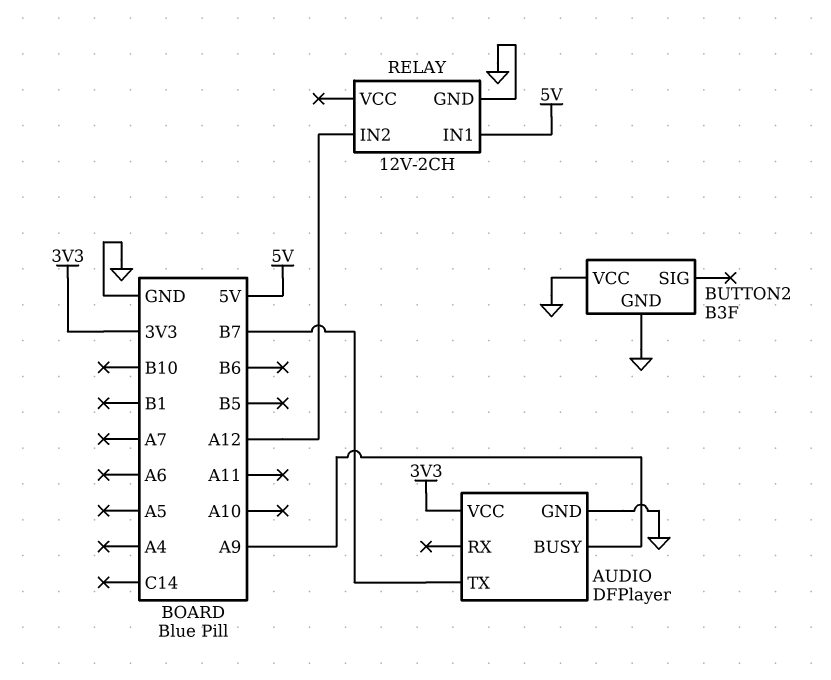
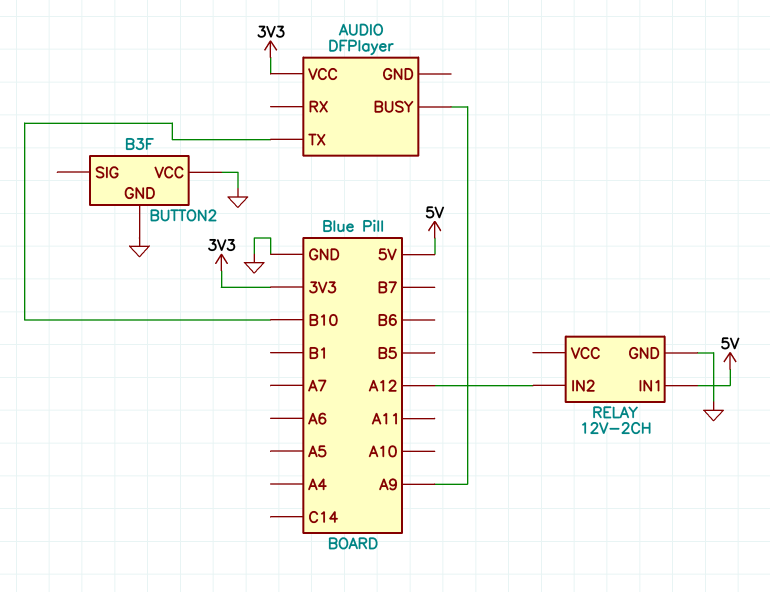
AUDIO pin GND: GND -> none
AUDIO pin TX: B7 -> B10

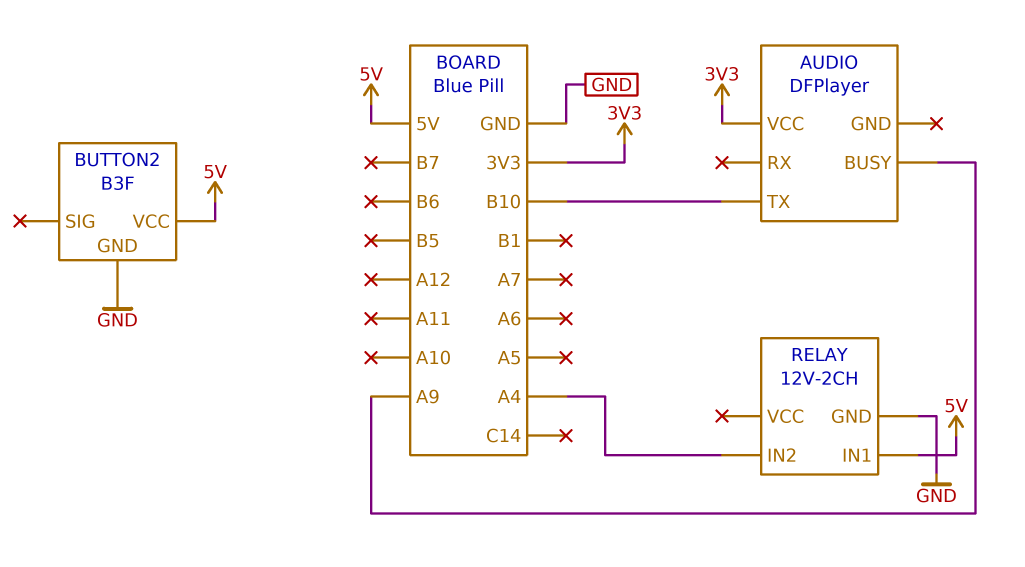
BUTTON2 pin VCC: GND -> 5V
RELAY pin IN2: A12 -> A4

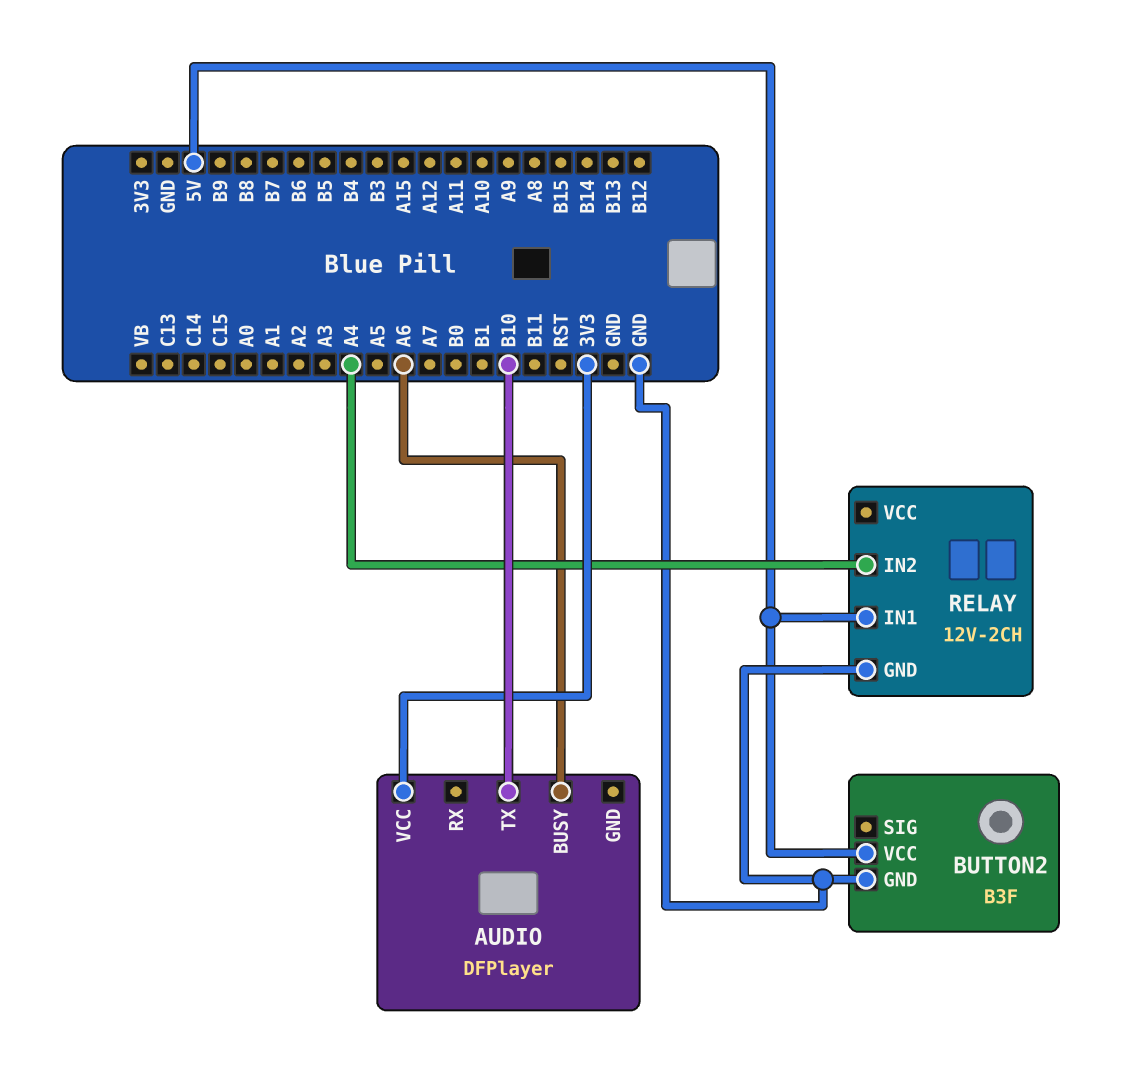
AUDIO pin BUSY: A9 -> A6

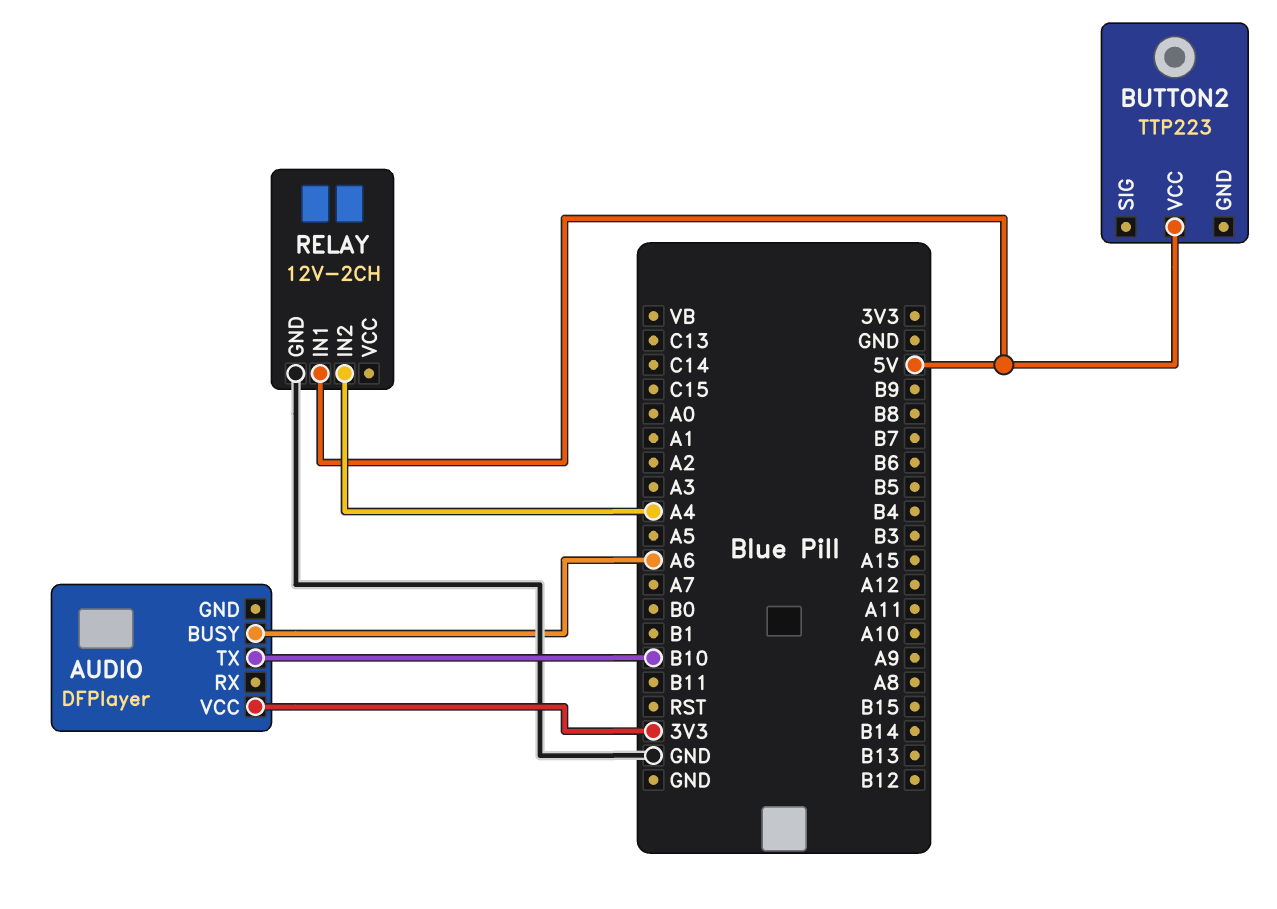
BUTTON2: B3F -> TTP223
BUTTON2 pin GND: GND -> none

